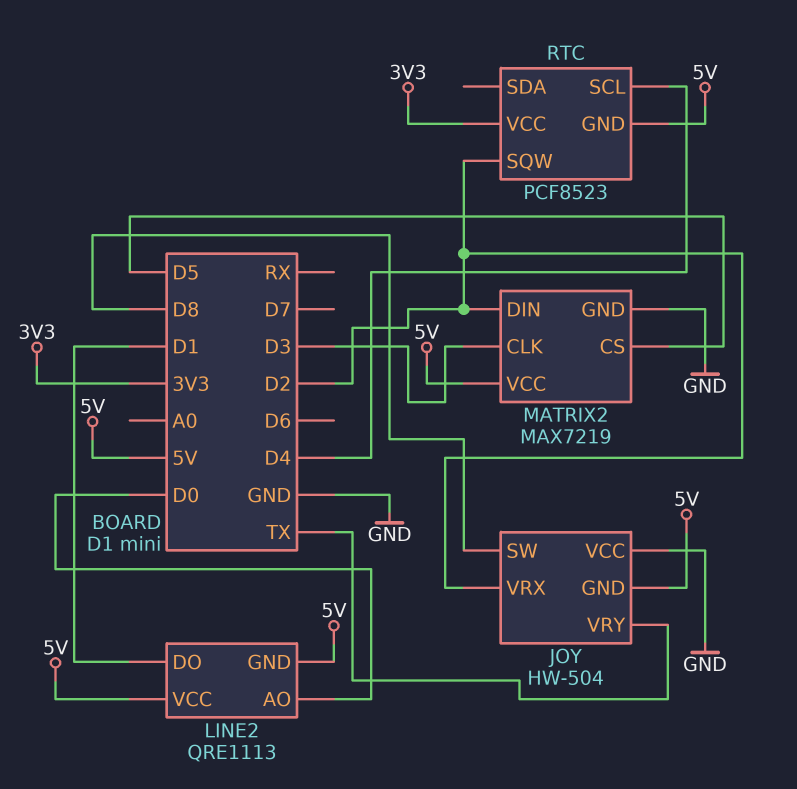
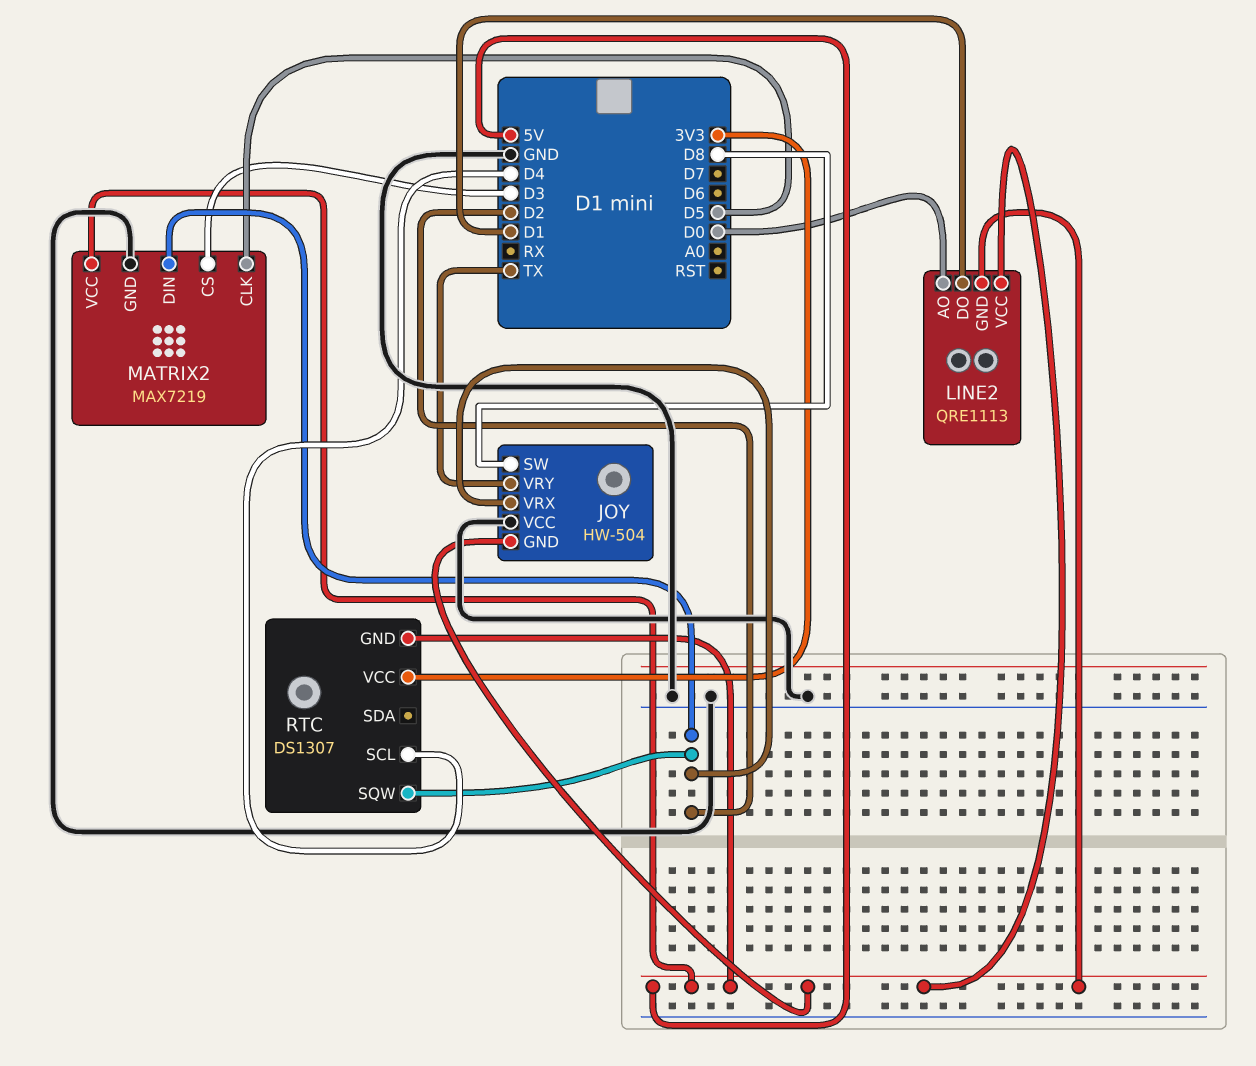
MATRIX2 pin CLK: D3 -> D5
MATRIX2 pin CS: D5 -> D3
RTC: PCF8523 -> DS1307

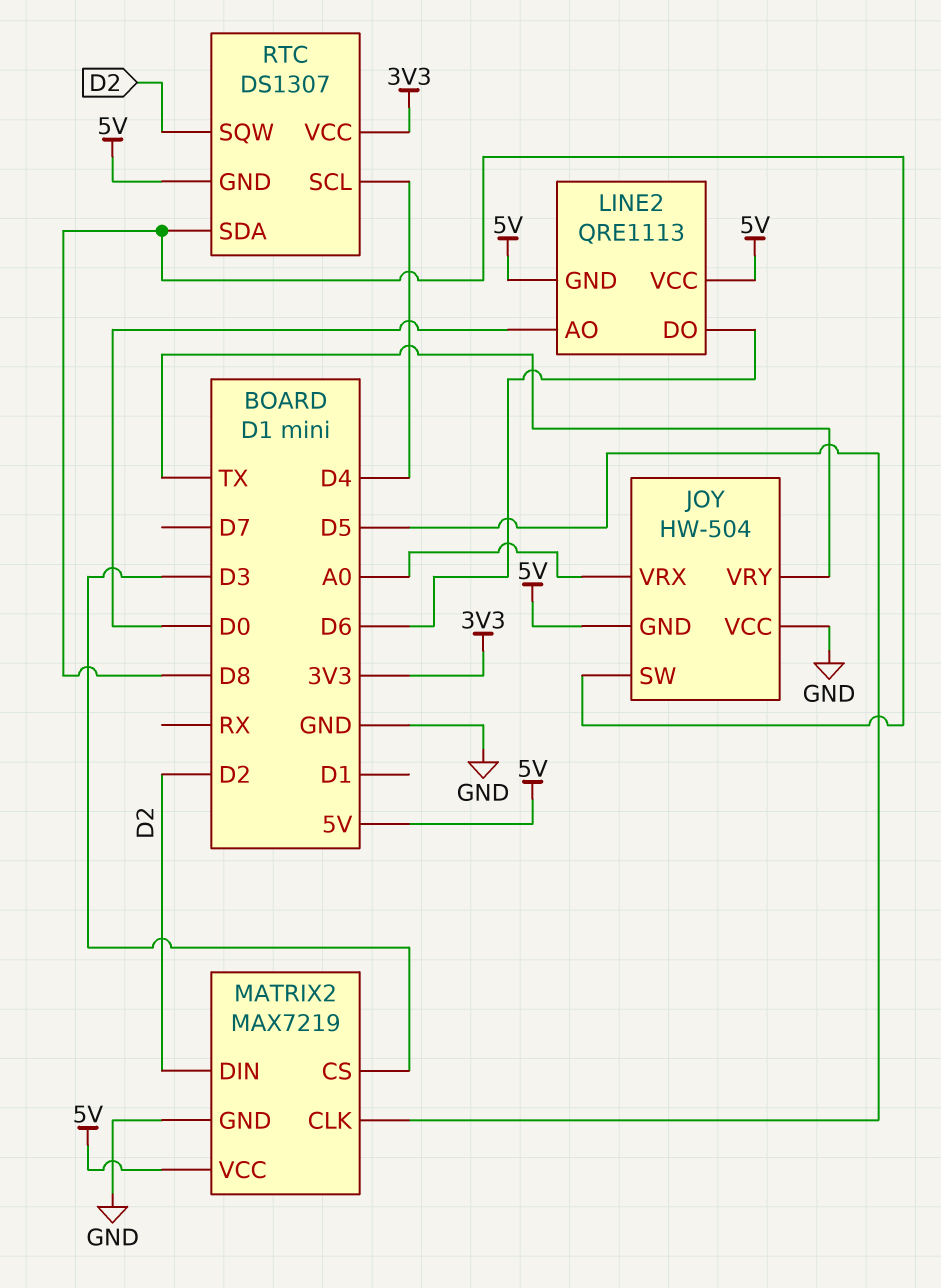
JOY pin VRX: D2 -> A0
LINE2 pin DO: D1 -> D6
RTC pin SDA: none -> D8

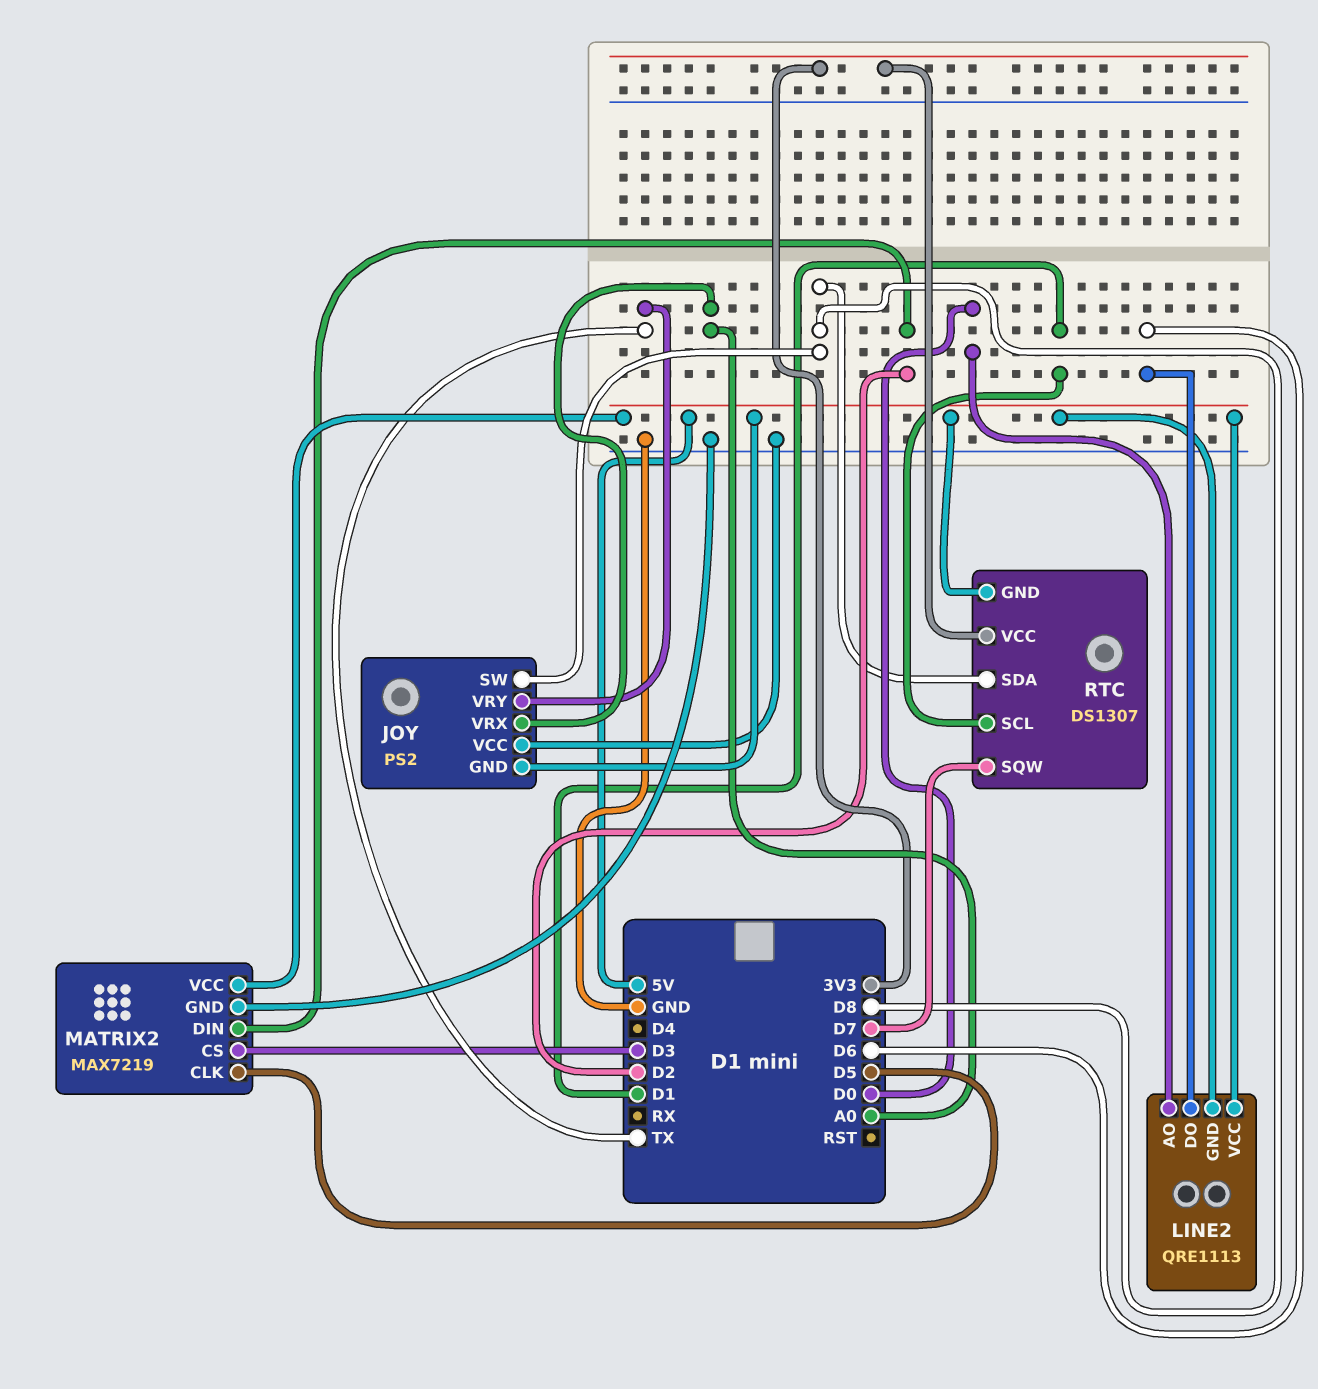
JOY: HW-504 -> PS2
RTC pin SCL: D4 -> D1
RTC pin SQW: D2 -> D7

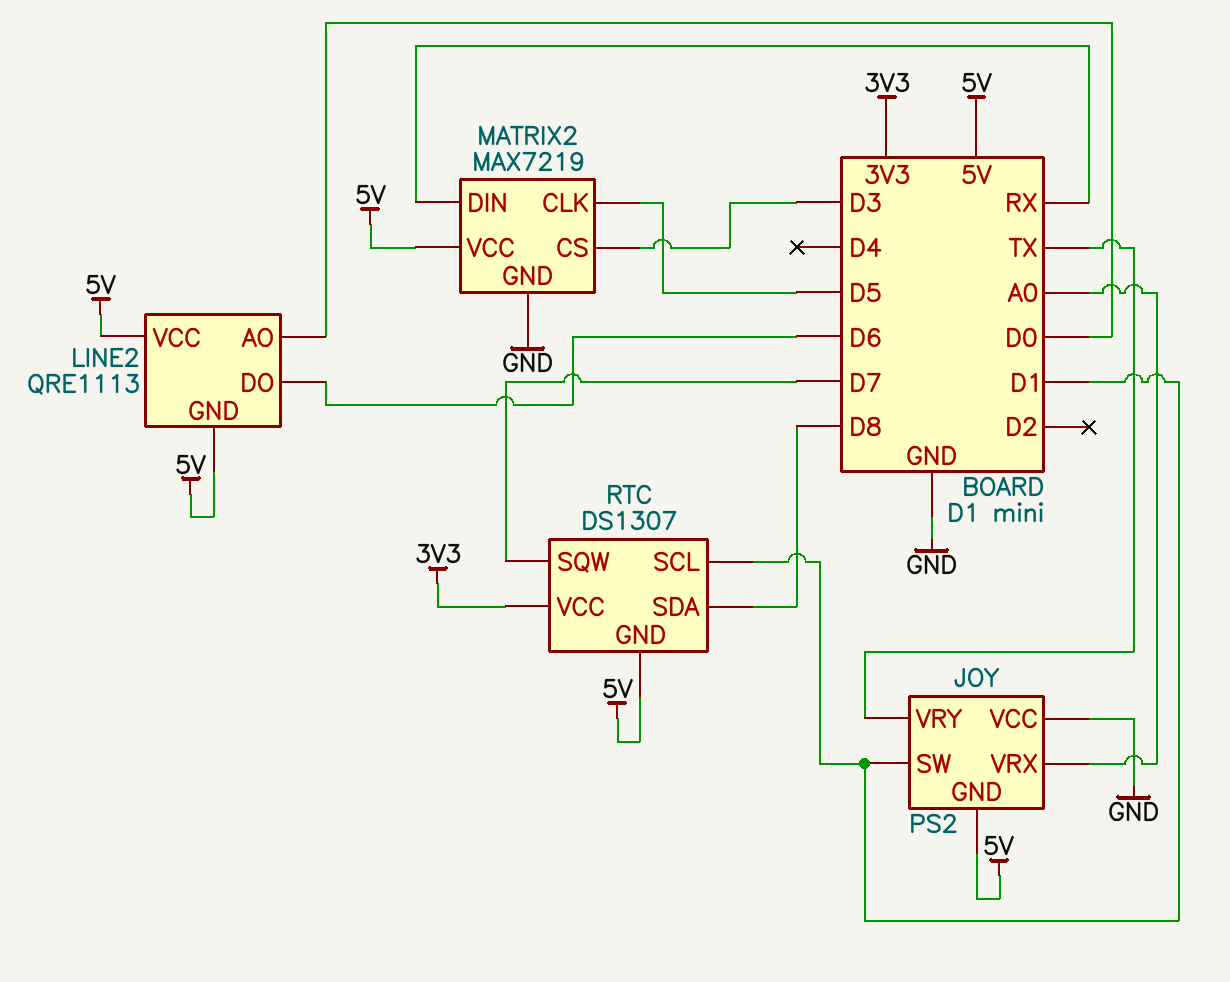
JOY pin SW: D8 -> D1
MATRIX2 pin DIN: D2 -> RX

